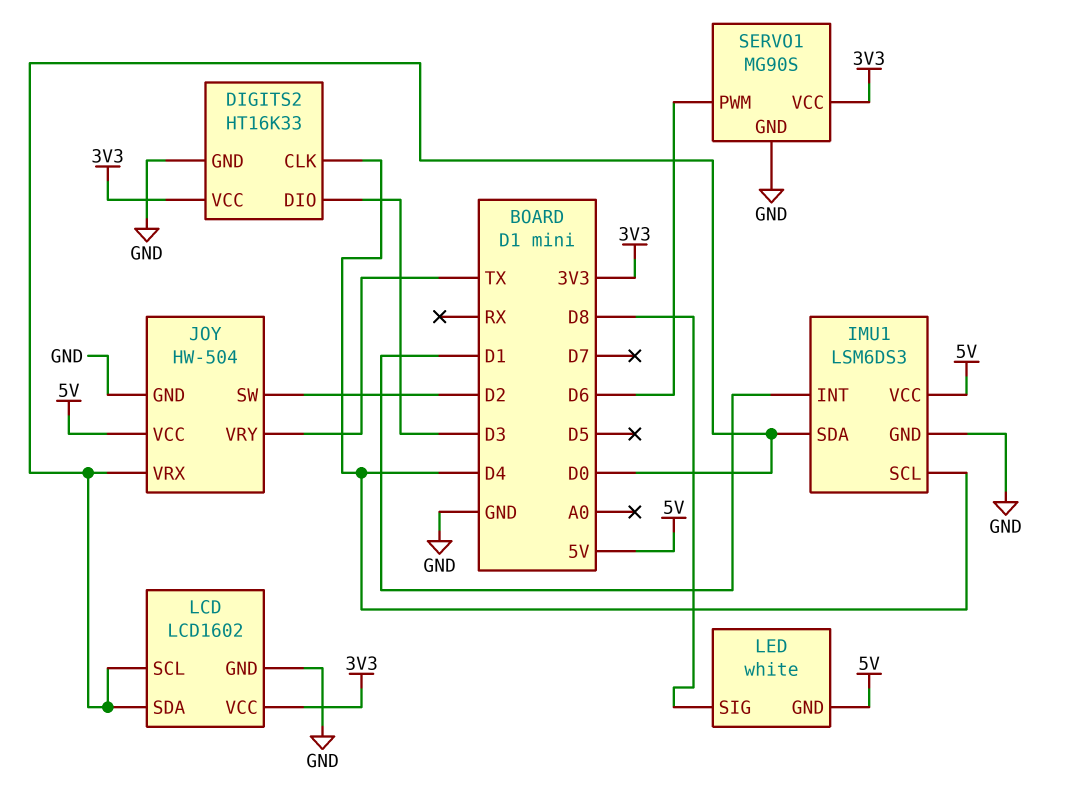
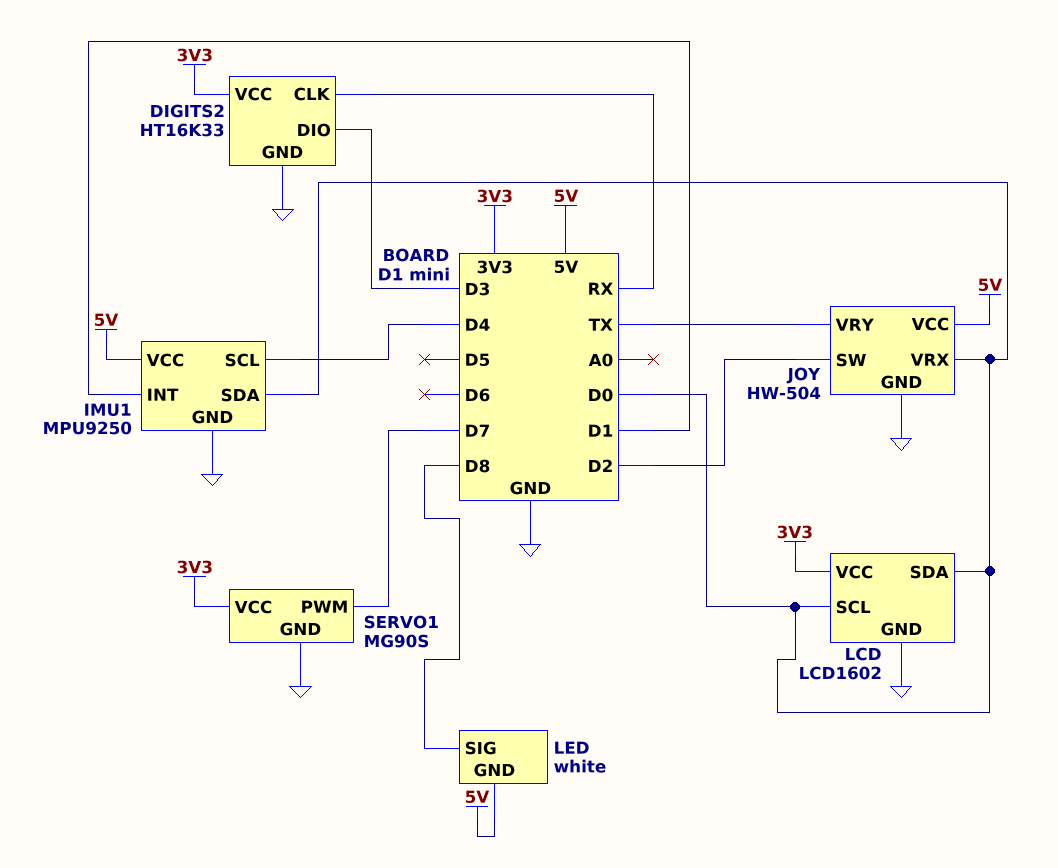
DIGITS2 pin CLK: D4 -> RX
IMU1: LSM6DS3 -> MPU9250
SERVO1 pin PWM: D6 -> D7

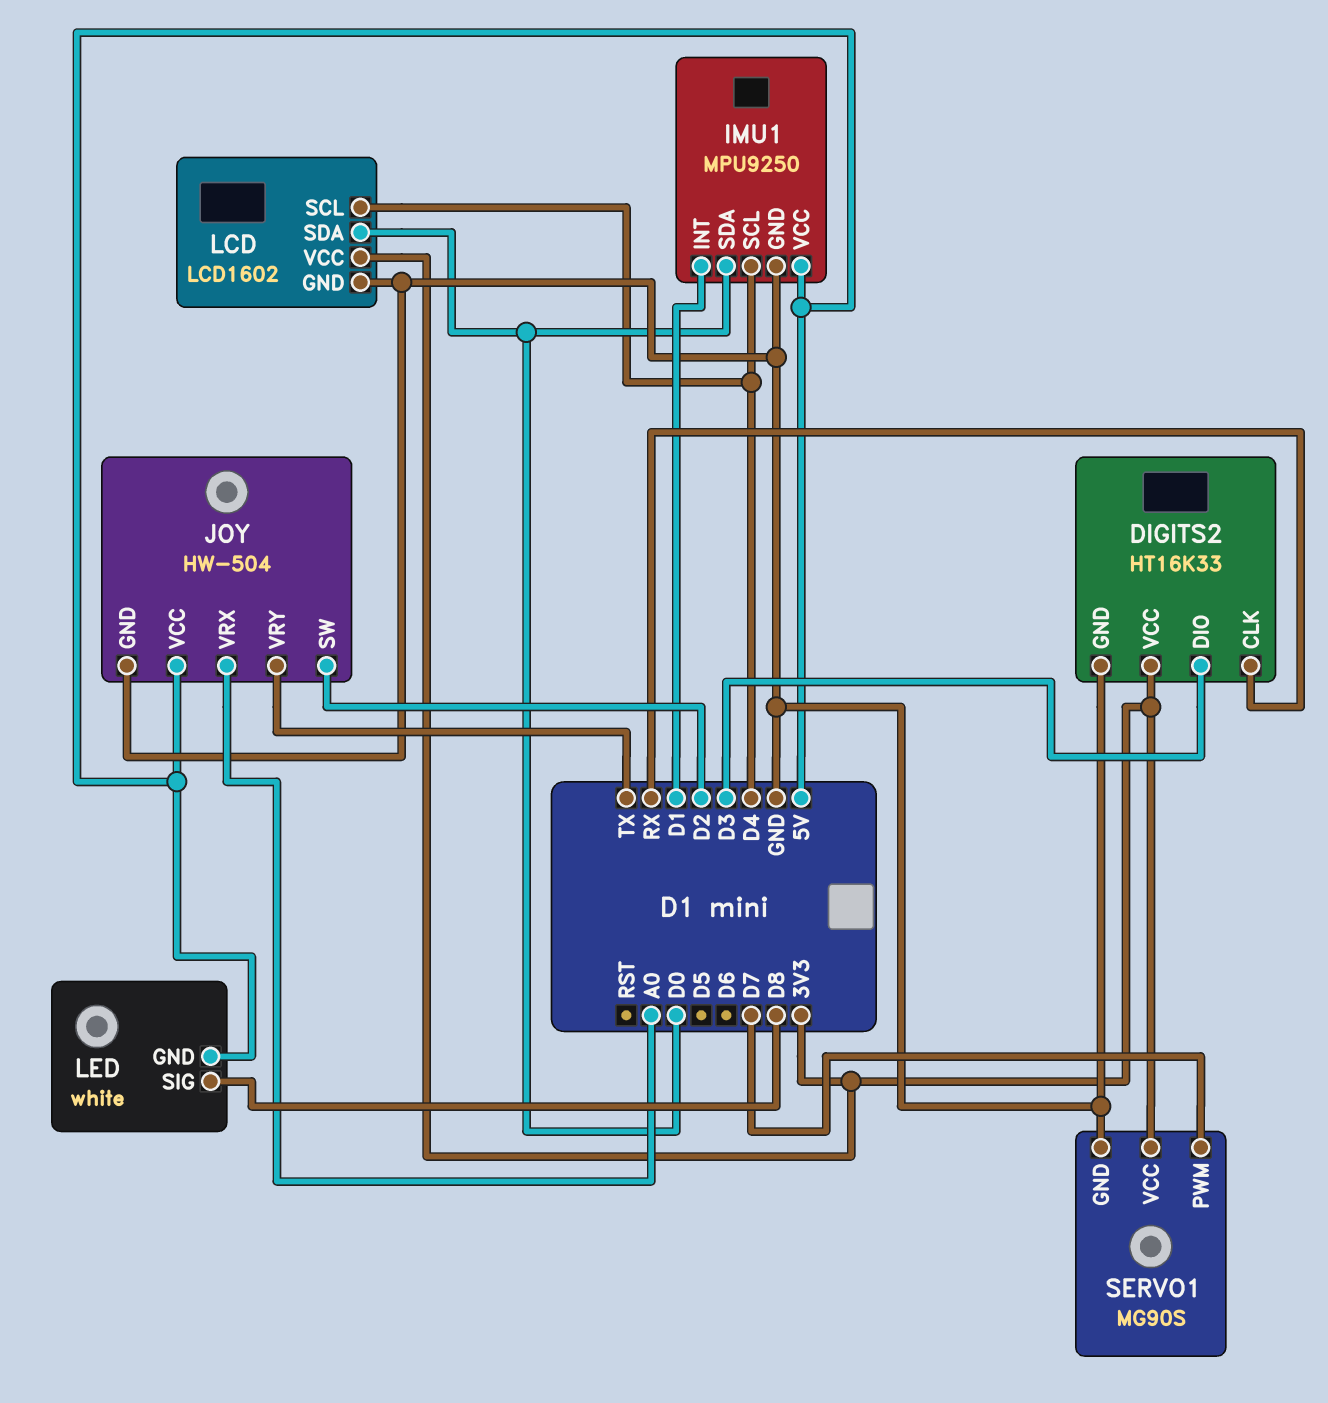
JOY pin VRX: D0 -> A0
LCD pin SCL: D0 -> D4

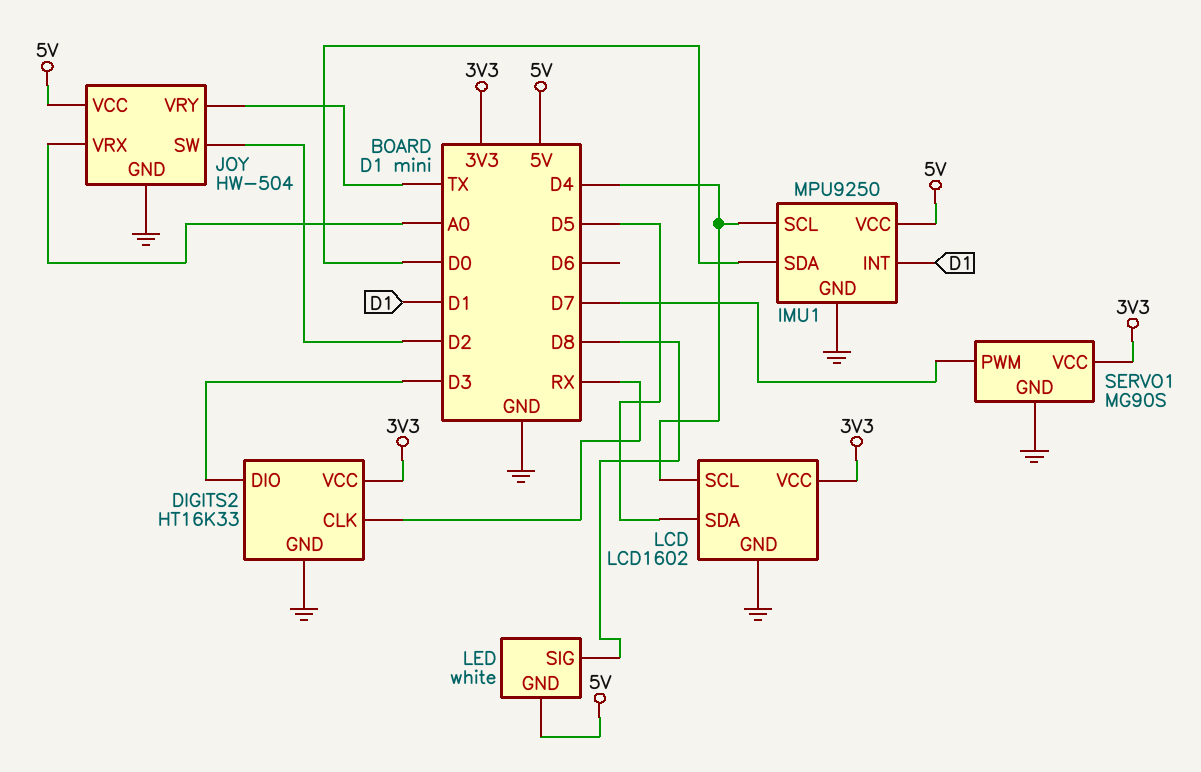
LCD pin SDA: D0 -> D5

